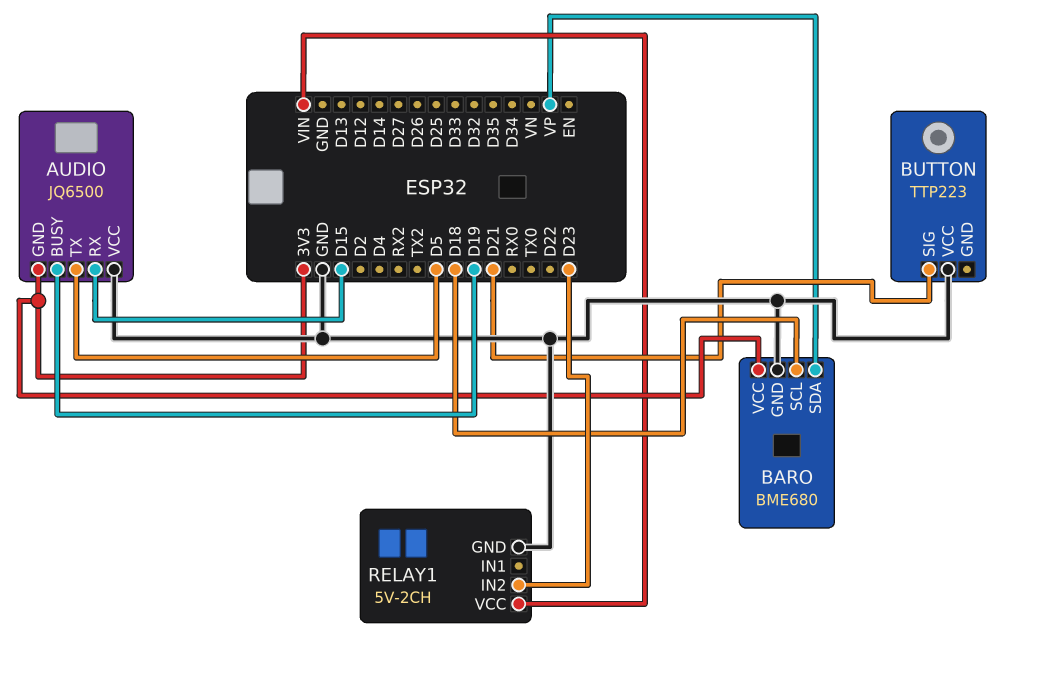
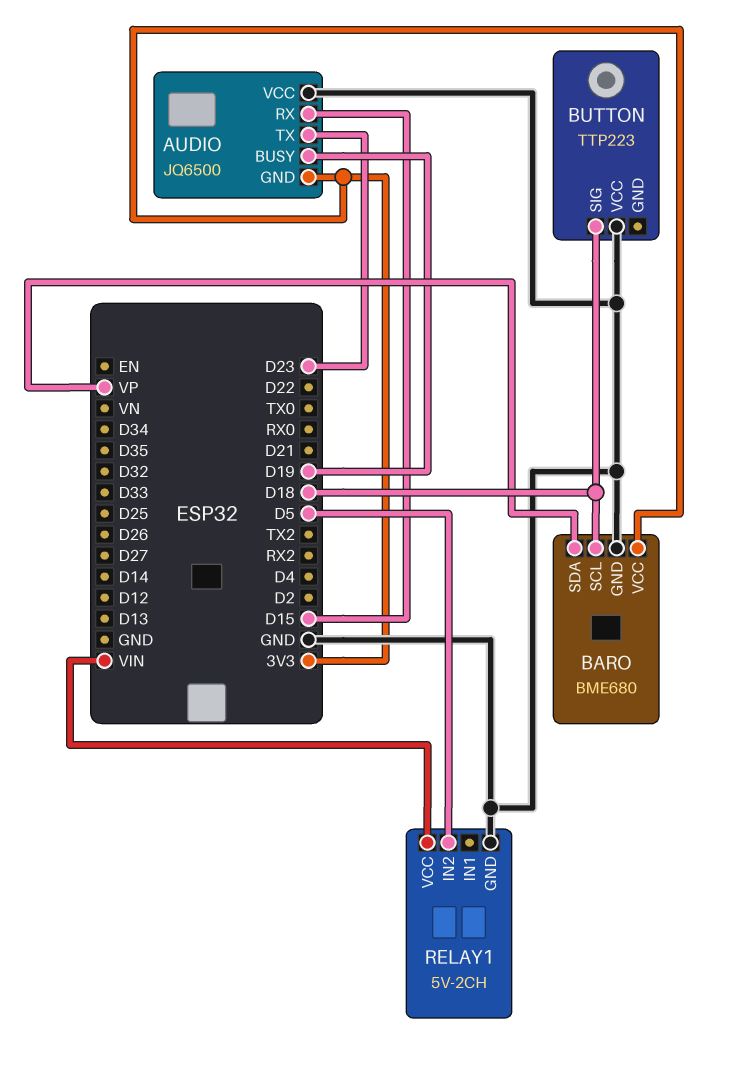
AUDIO pin TX: D5 -> D23
BUTTON pin SIG: D21 -> D18
RELAY1 pin IN2: D23 -> D5

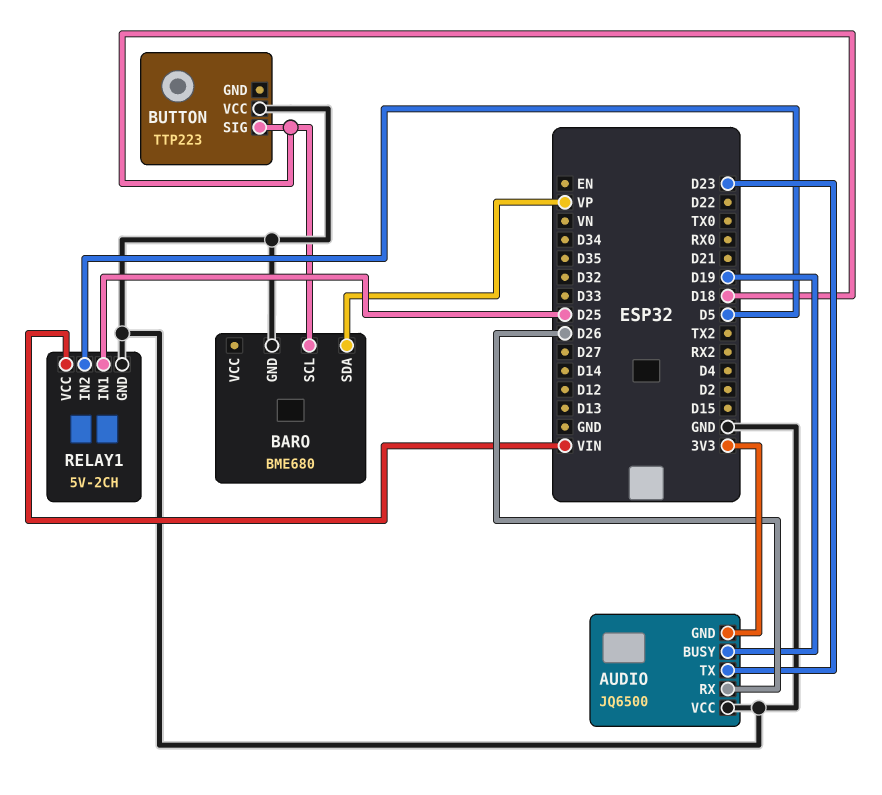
AUDIO pin RX: D15 -> D26
BARO pin VCC: 3V3 -> none
RELAY1 pin IN1: none -> D25

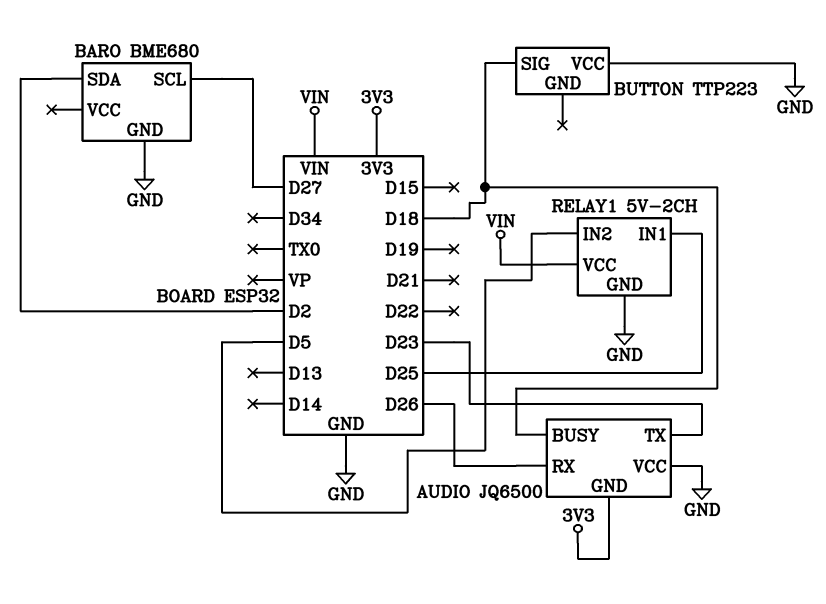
AUDIO pin BUSY: D19 -> D18
BARO pin SCL: D18 -> D27
BARO pin SDA: VP -> D2

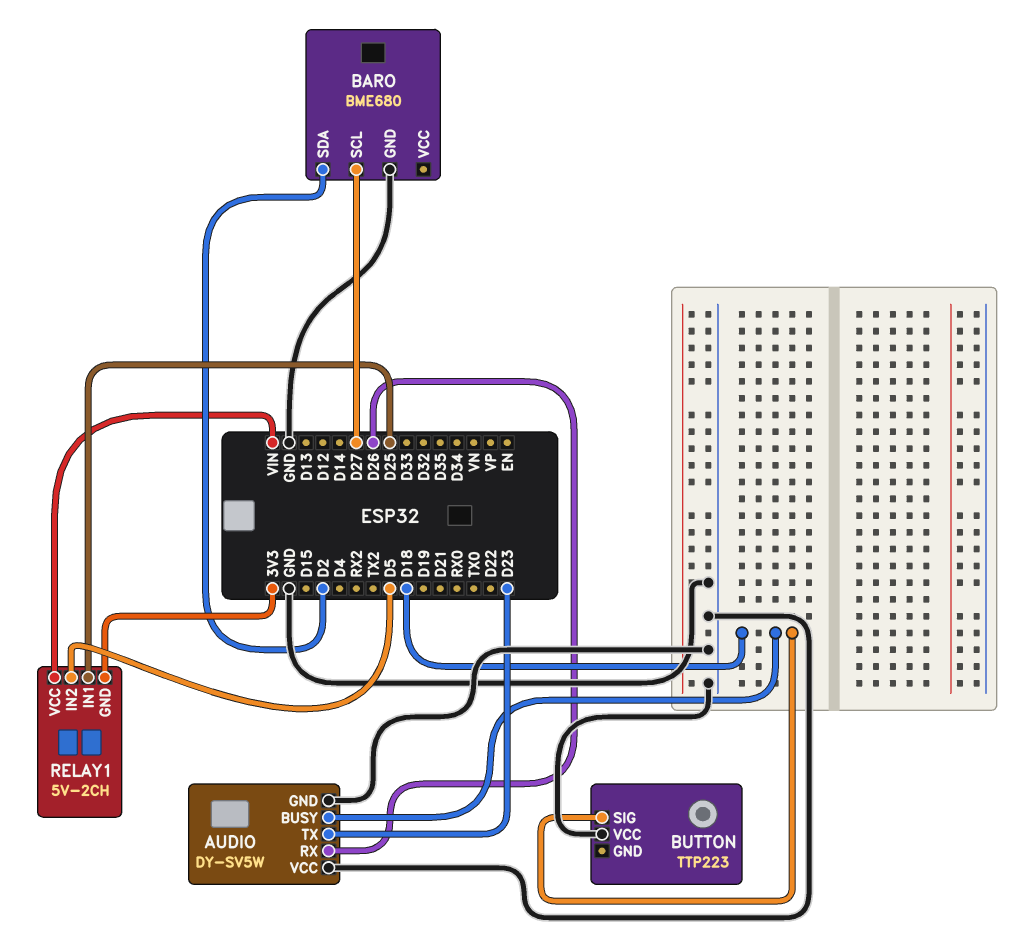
AUDIO: JQ6500 -> DY-SV5W
AUDIO pin GND: 3V3 -> GND
RELAY1 pin GND: GND -> 3V3

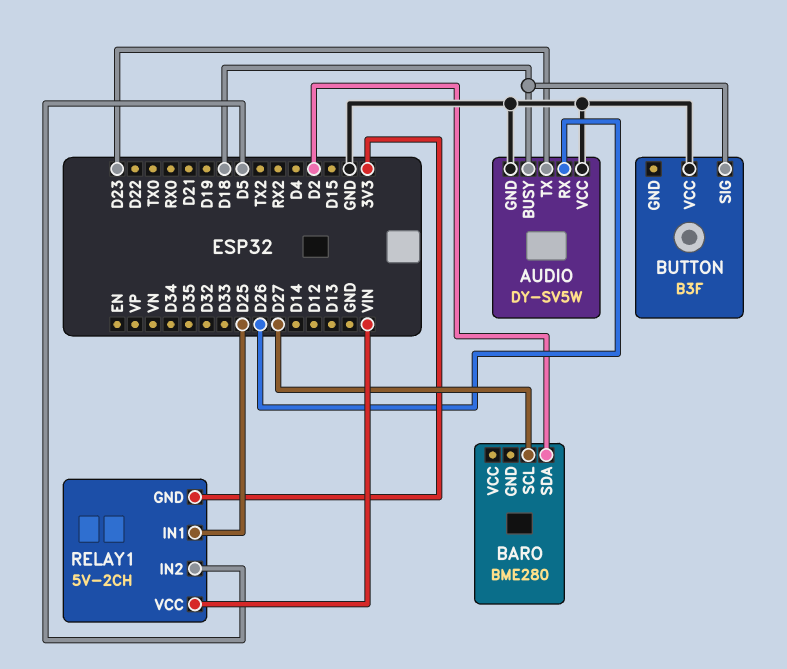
BARO: BME680 -> BME280
BARO pin GND: GND -> none
BUTTON: TTP223 -> B3F

